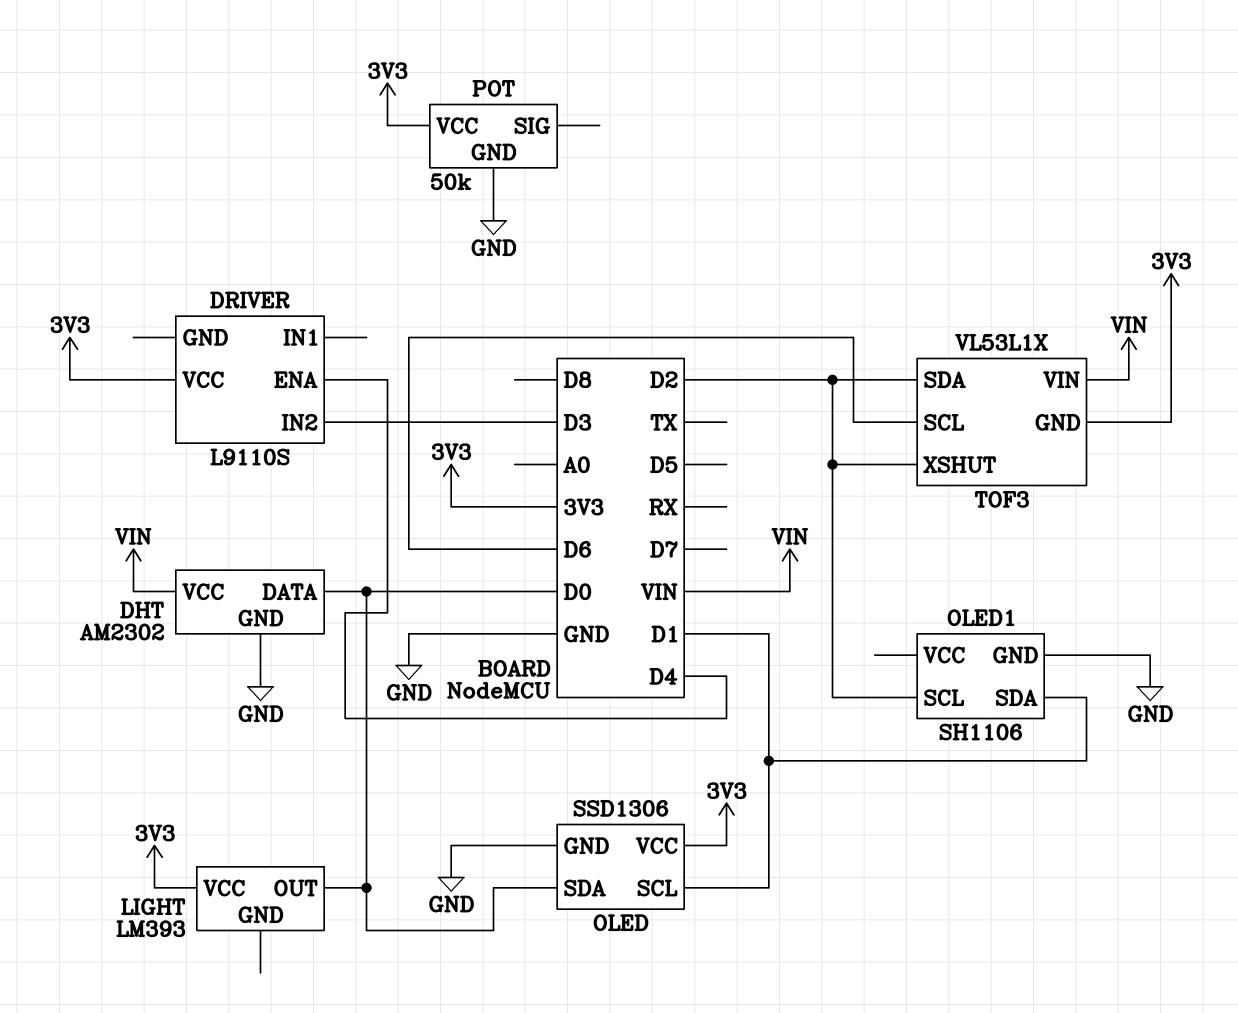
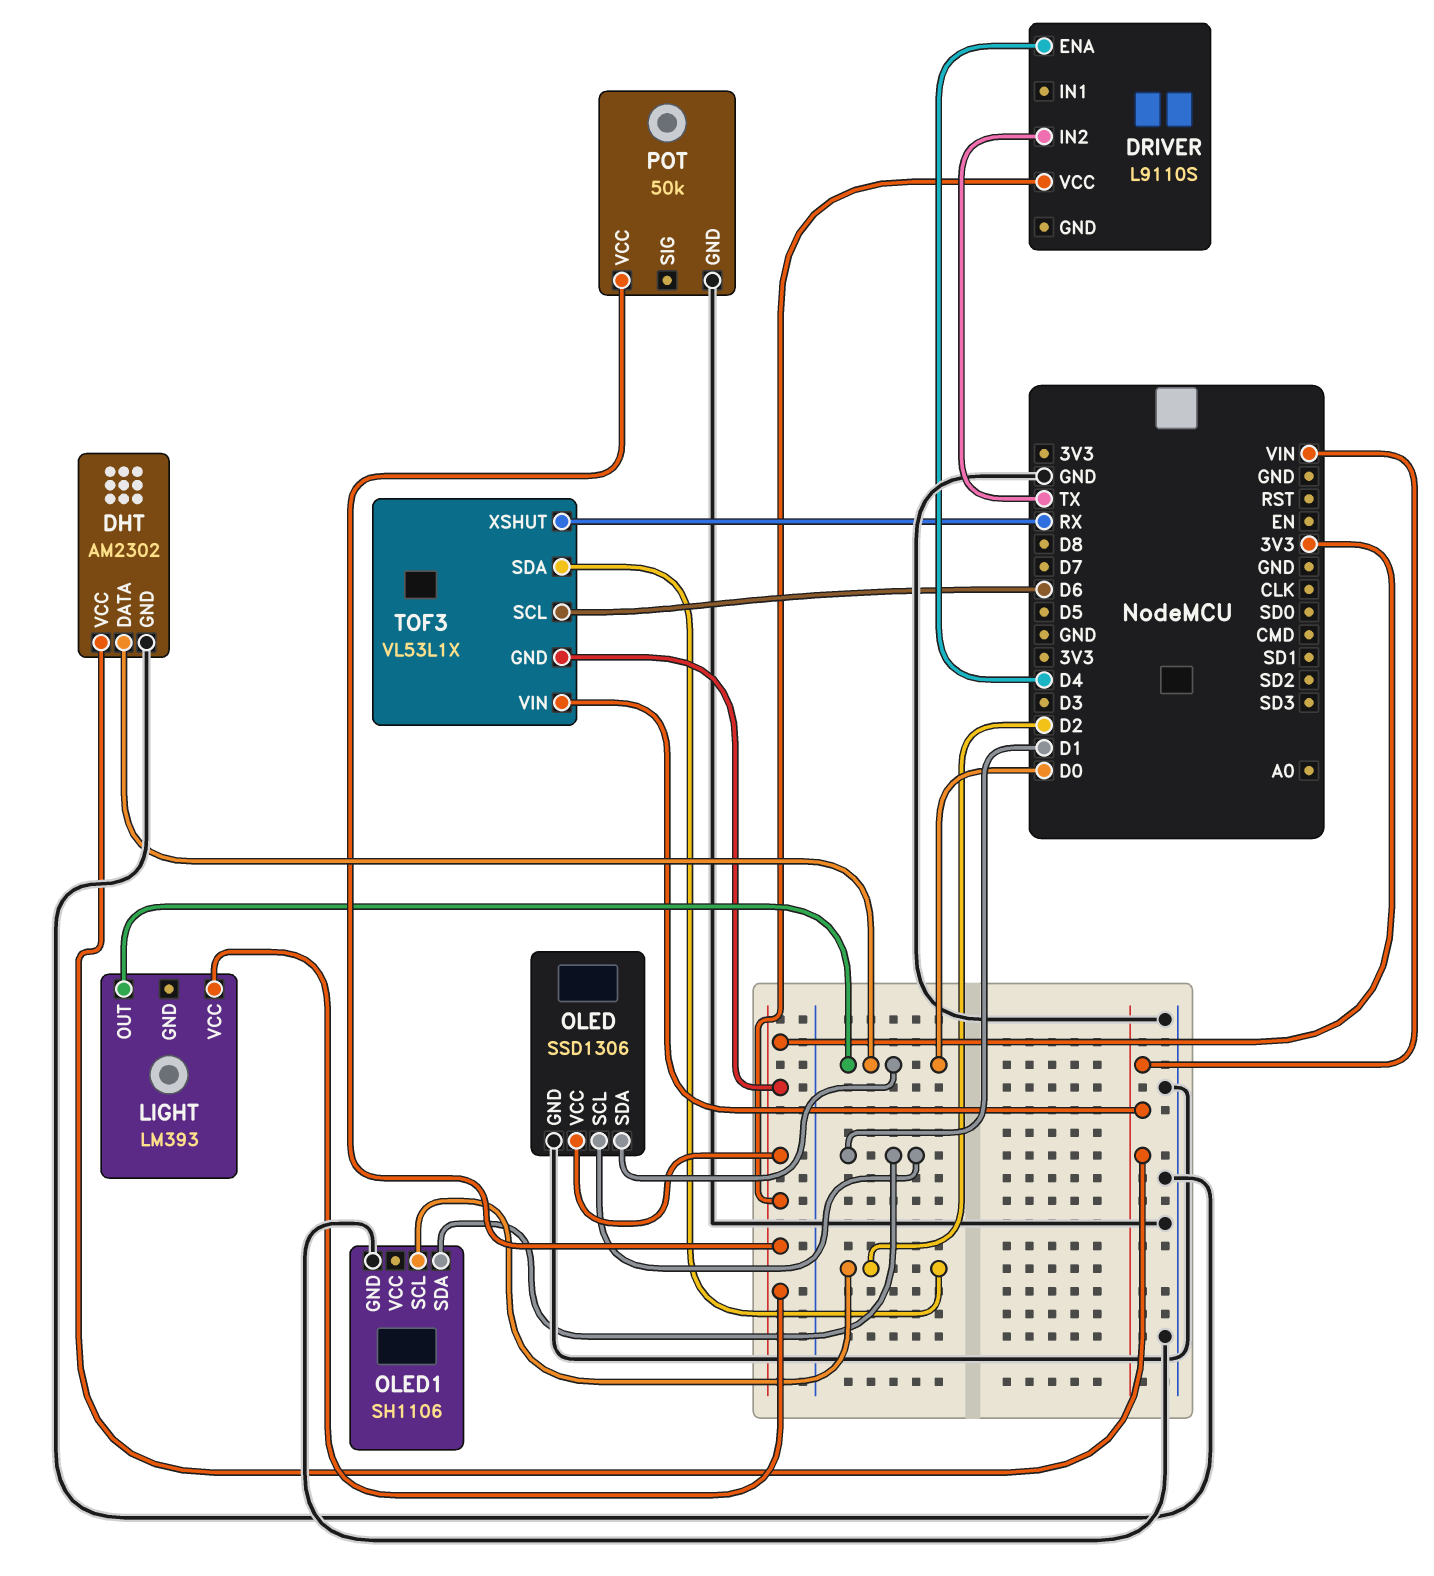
DRIVER pin IN2: D3 -> TX
TOF3 pin XSHUT: D2 -> RX

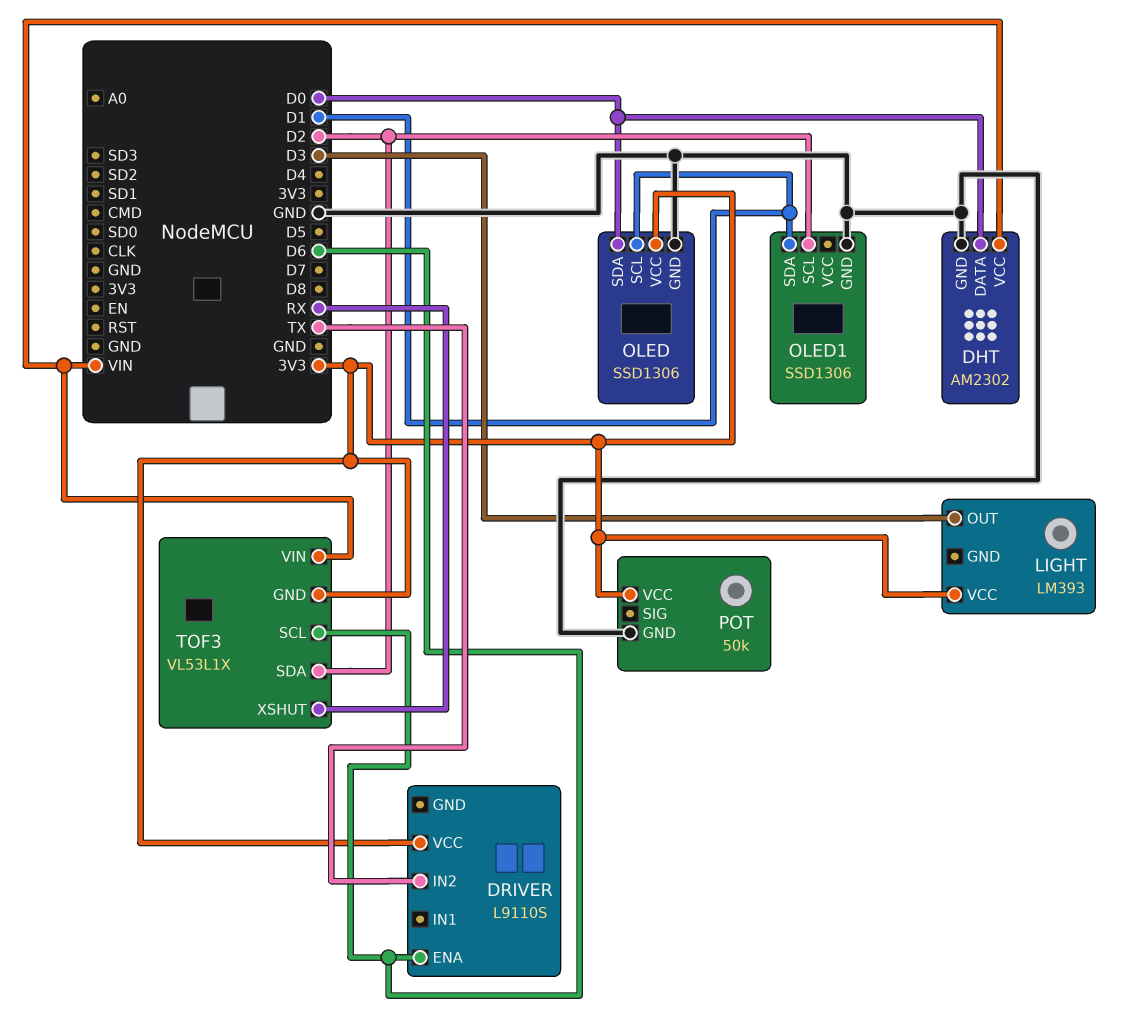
DRIVER pin ENA: D4 -> D6
LIGHT pin OUT: D0 -> D3
OLED1: SH1106 -> SSD1306

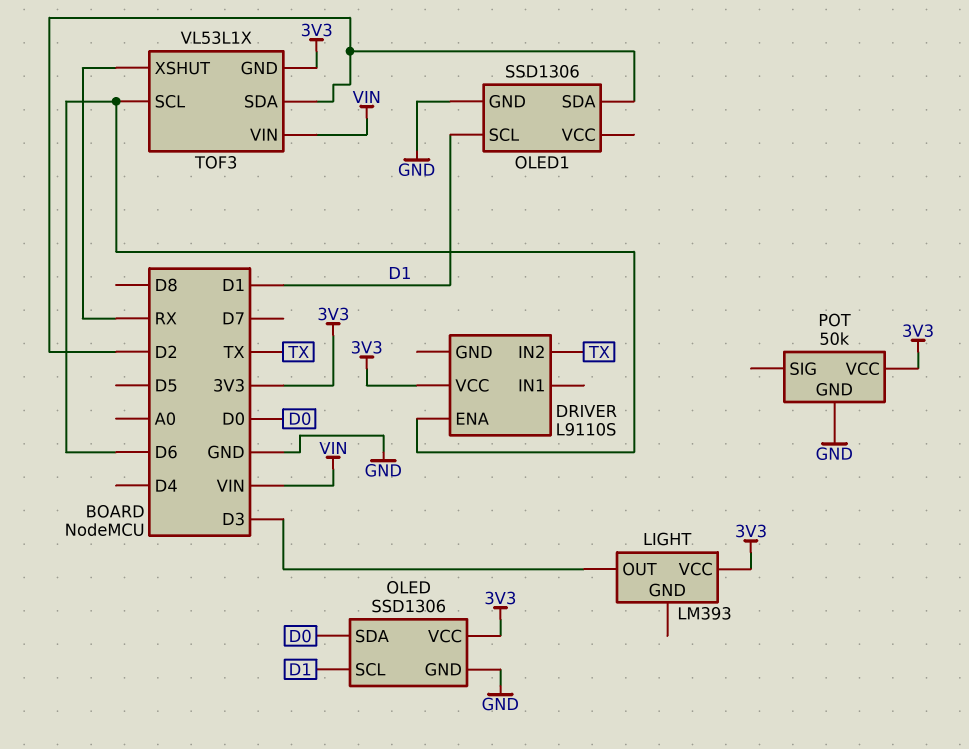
DHT: AM2302 -> none
DHT pin DATA: D0 -> none
DHT pin GND: GND -> none
DHT pin VCC: VIN -> none
OLED1 pin SCL: D2 -> D1
OLED1 pin SDA: D1 -> D2

